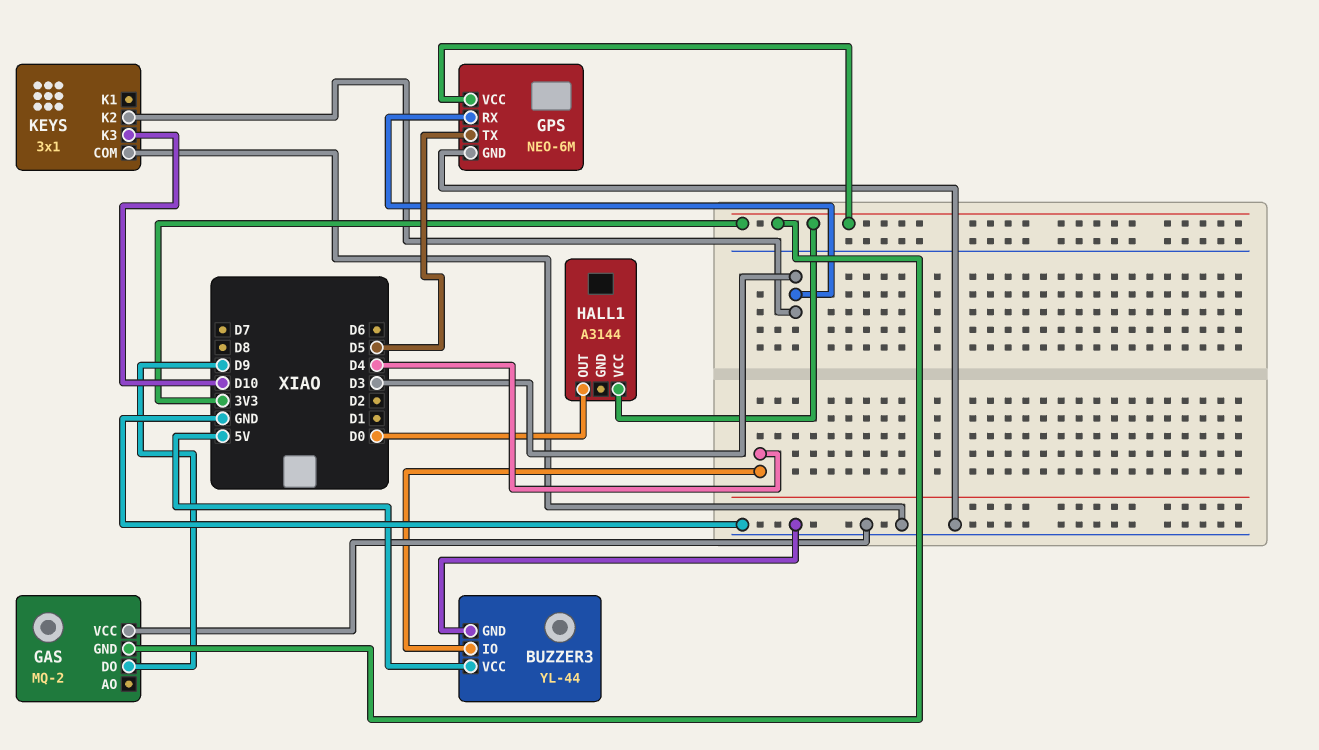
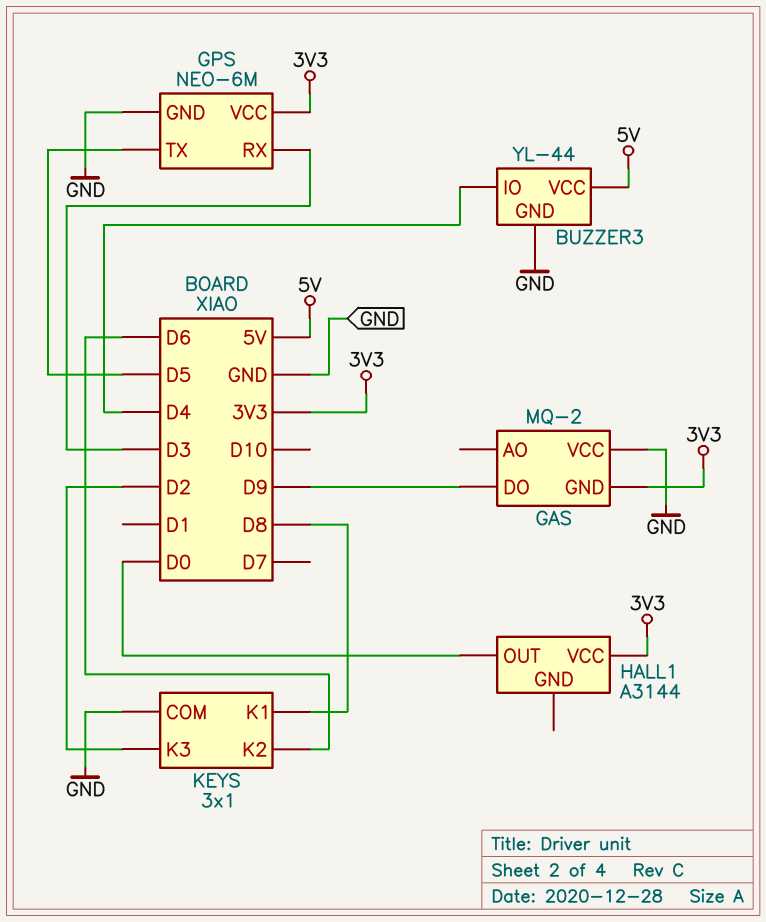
KEYS pin K1: none -> D8
KEYS pin K2: D3 -> D6
KEYS pin K3: D10 -> D2

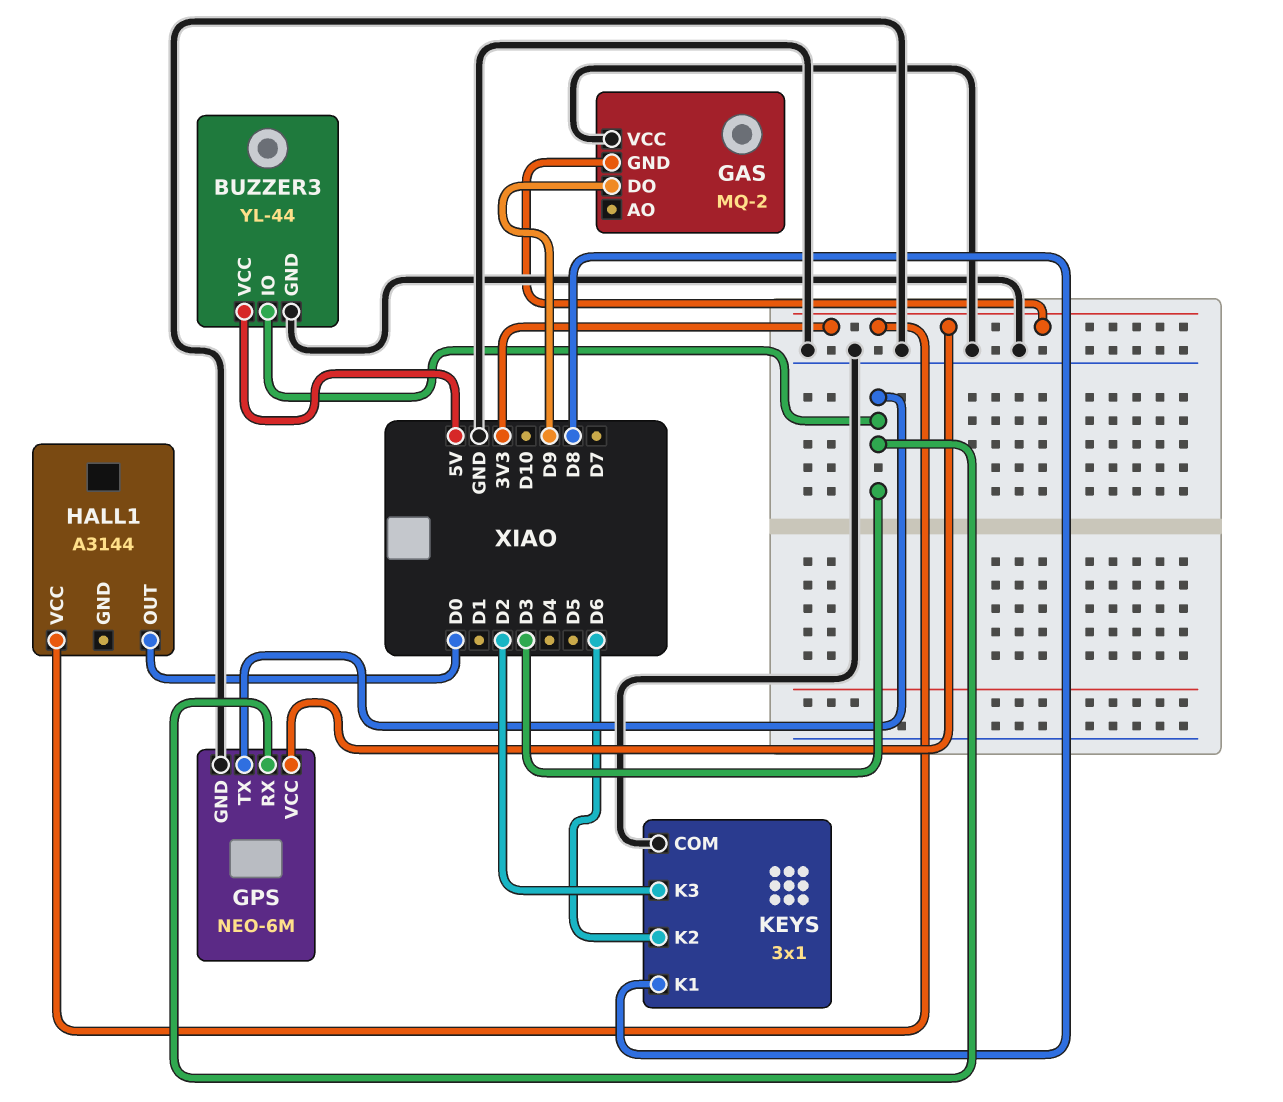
BUZZER3 pin IO: D4 -> D3
GPS pin TX: D5 -> D3

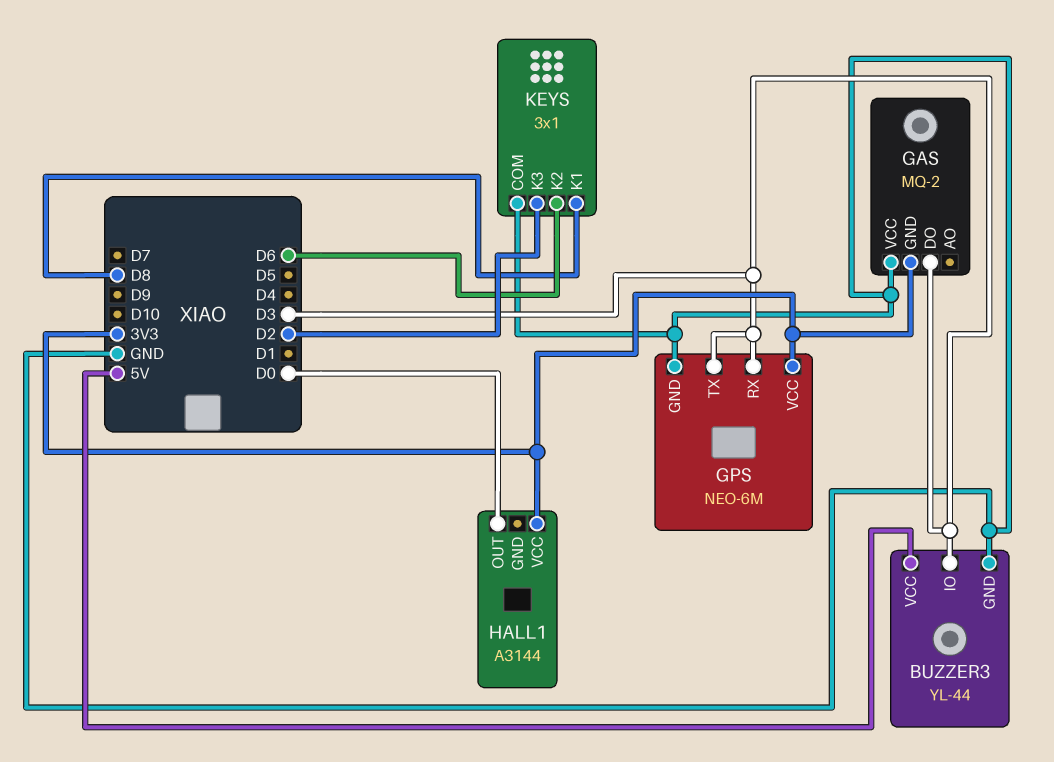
GAS pin DO: D9 -> D3

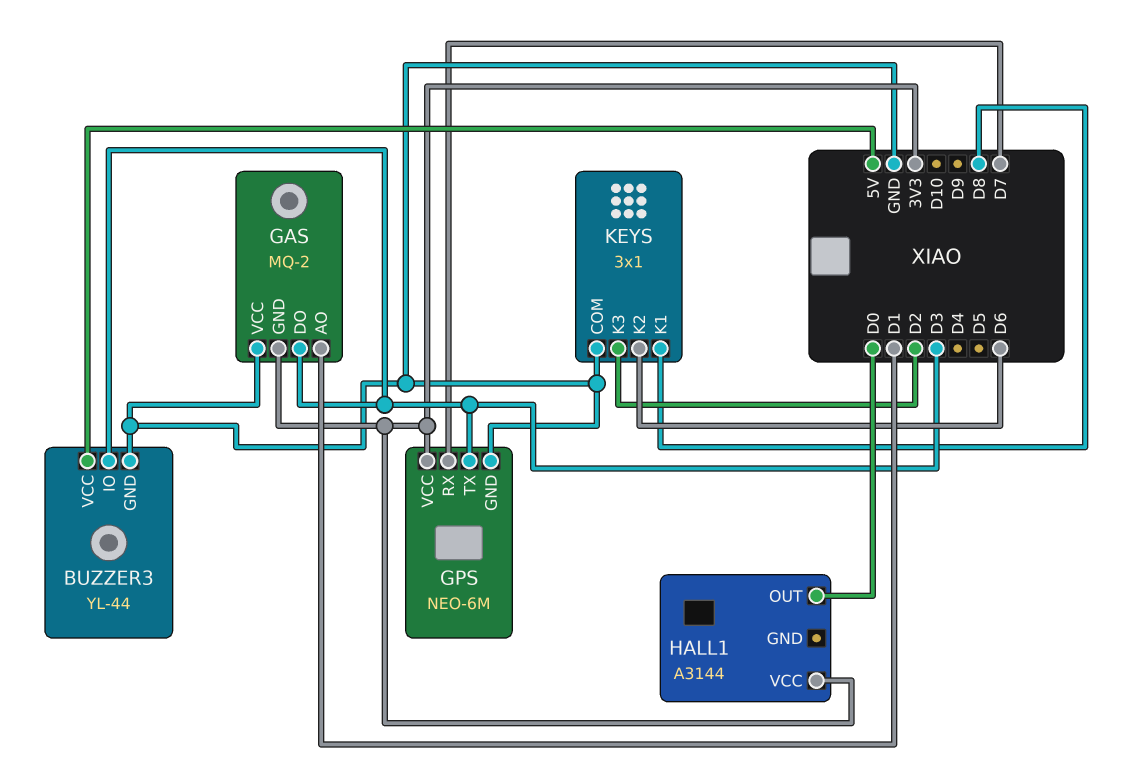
GAS pin AO: none -> D1
GPS pin RX: D3 -> D7

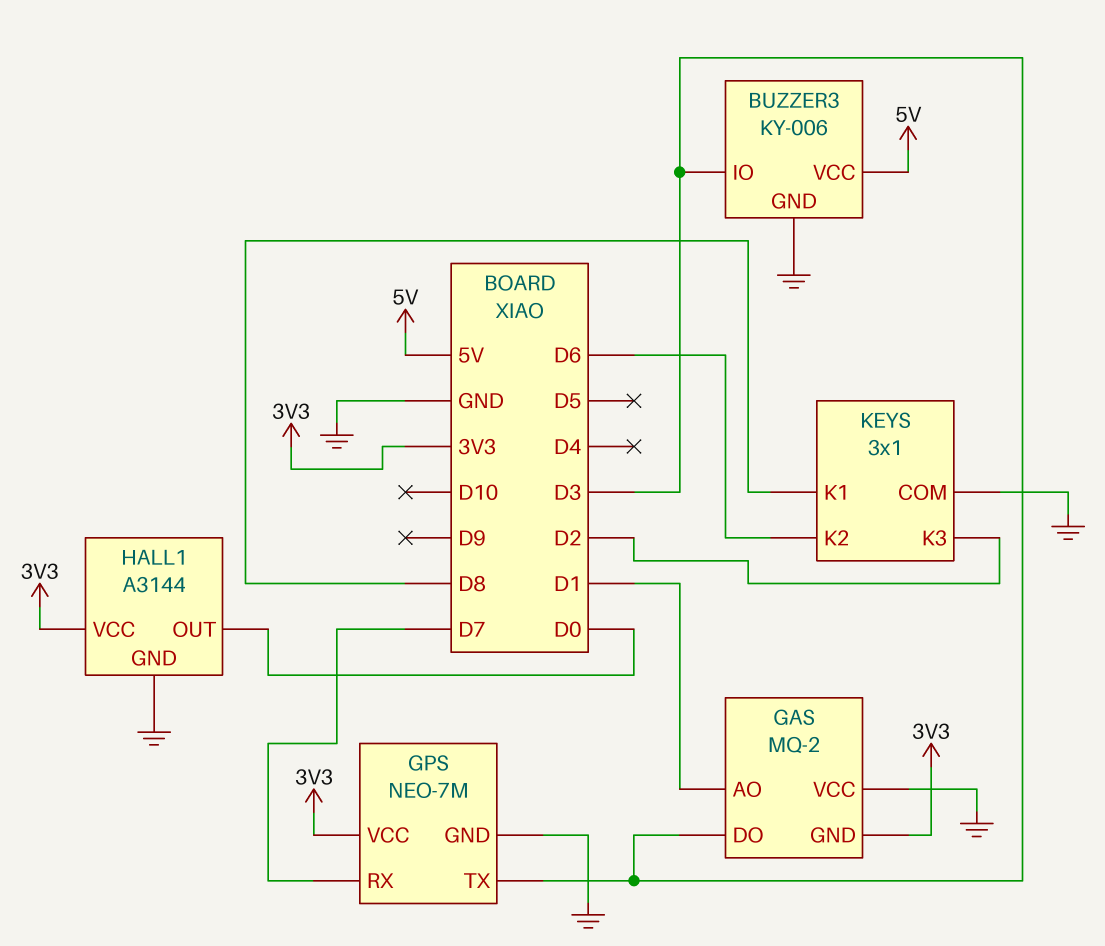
BUZZER3: YL-44 -> KY-006
GPS: NEO-6M -> NEO-7M
HALL1 pin GND: none -> GND

